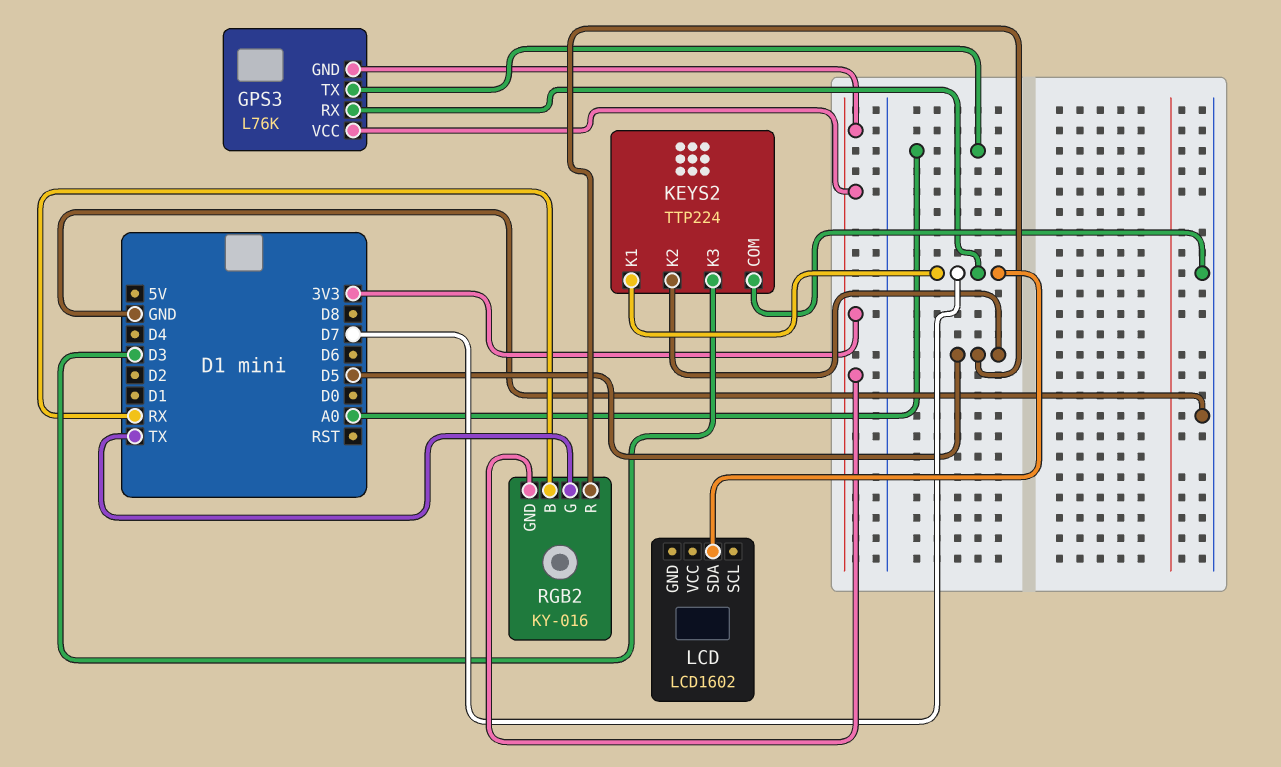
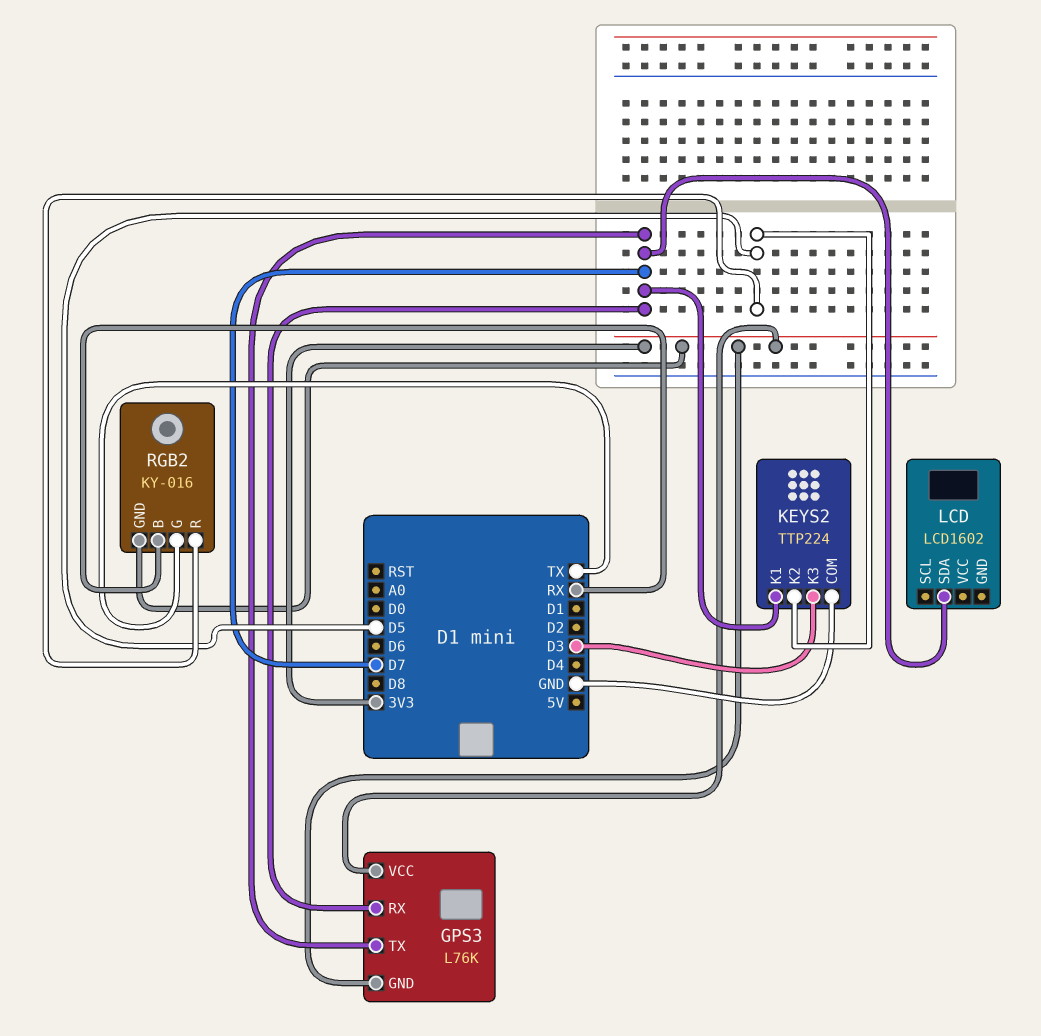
GPS3 pin TX: A0 -> D7

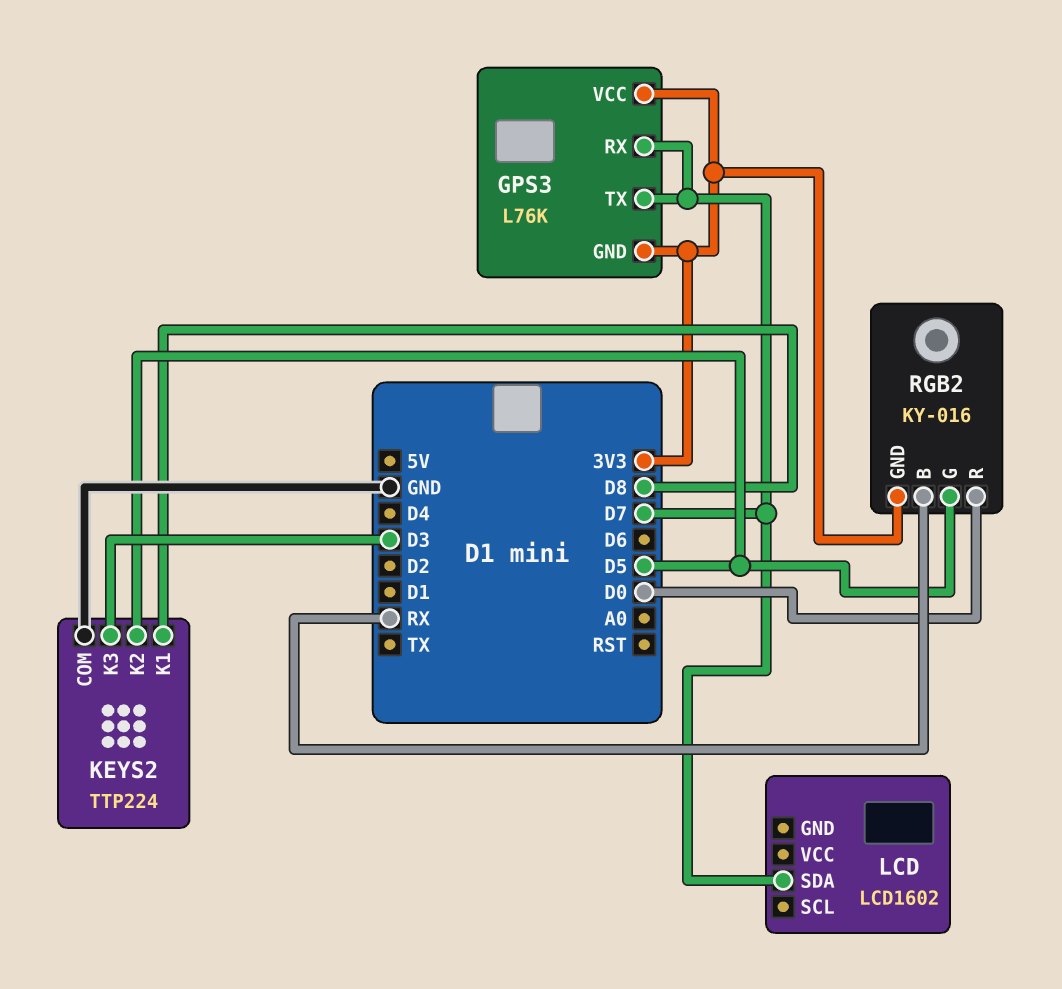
KEYS2 pin K1: D7 -> D8
RGB2 pin G: TX -> D5
RGB2 pin R: D5 -> D0

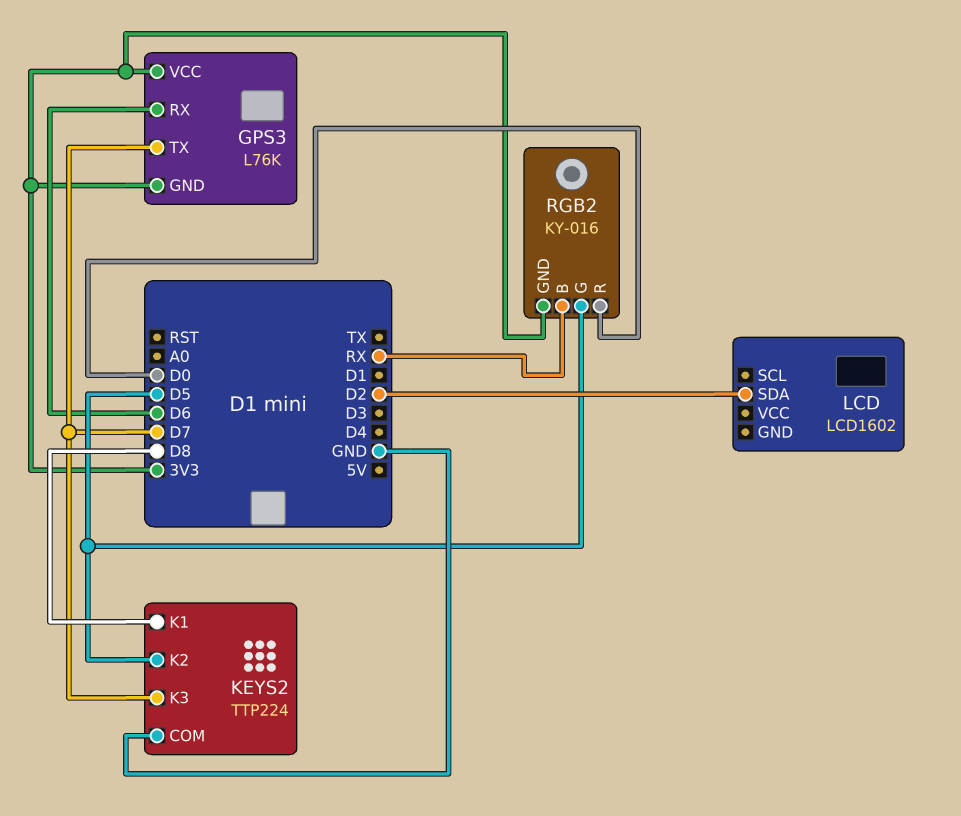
GPS3 pin RX: D7 -> D6
KEYS2 pin K3: D3 -> D7
LCD pin SDA: D7 -> D2

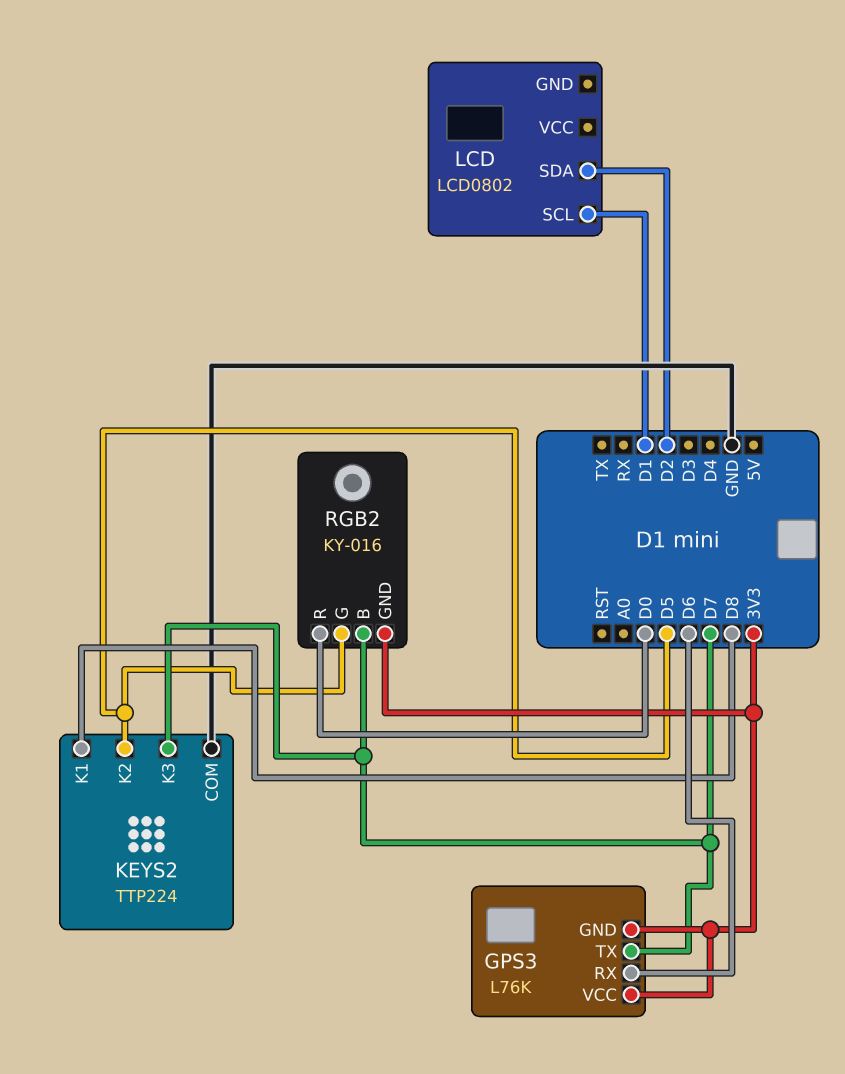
LCD: LCD1602 -> LCD0802
LCD pin SCL: none -> D1
RGB2 pin B: RX -> D7

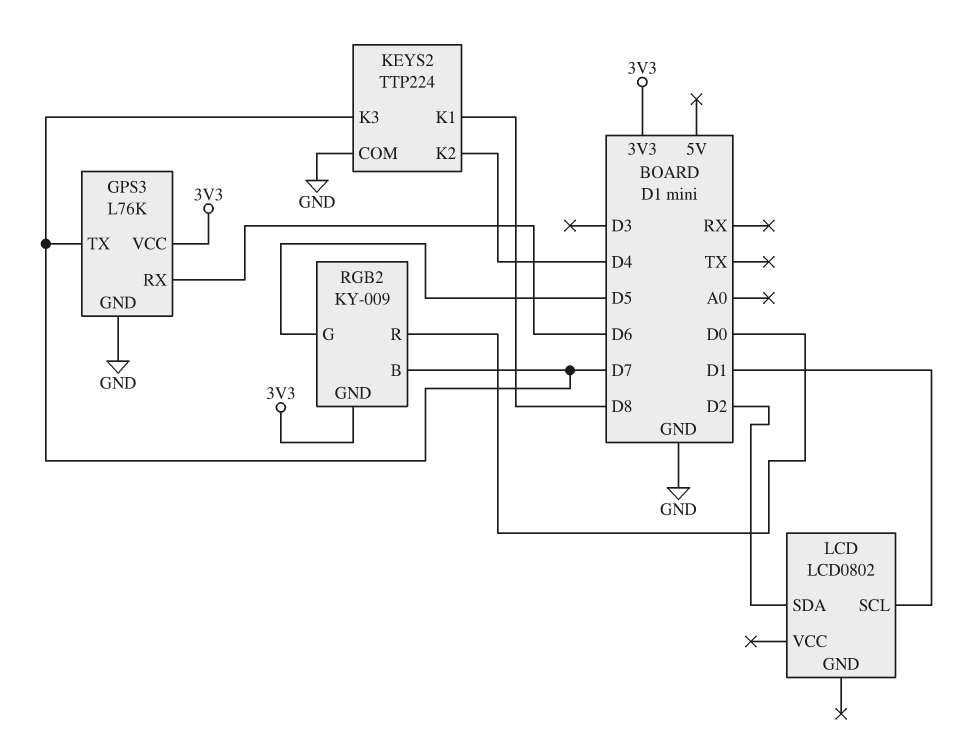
GPS3 pin GND: 3V3 -> GND
KEYS2 pin K2: D5 -> D4
RGB2: KY-016 -> KY-009

